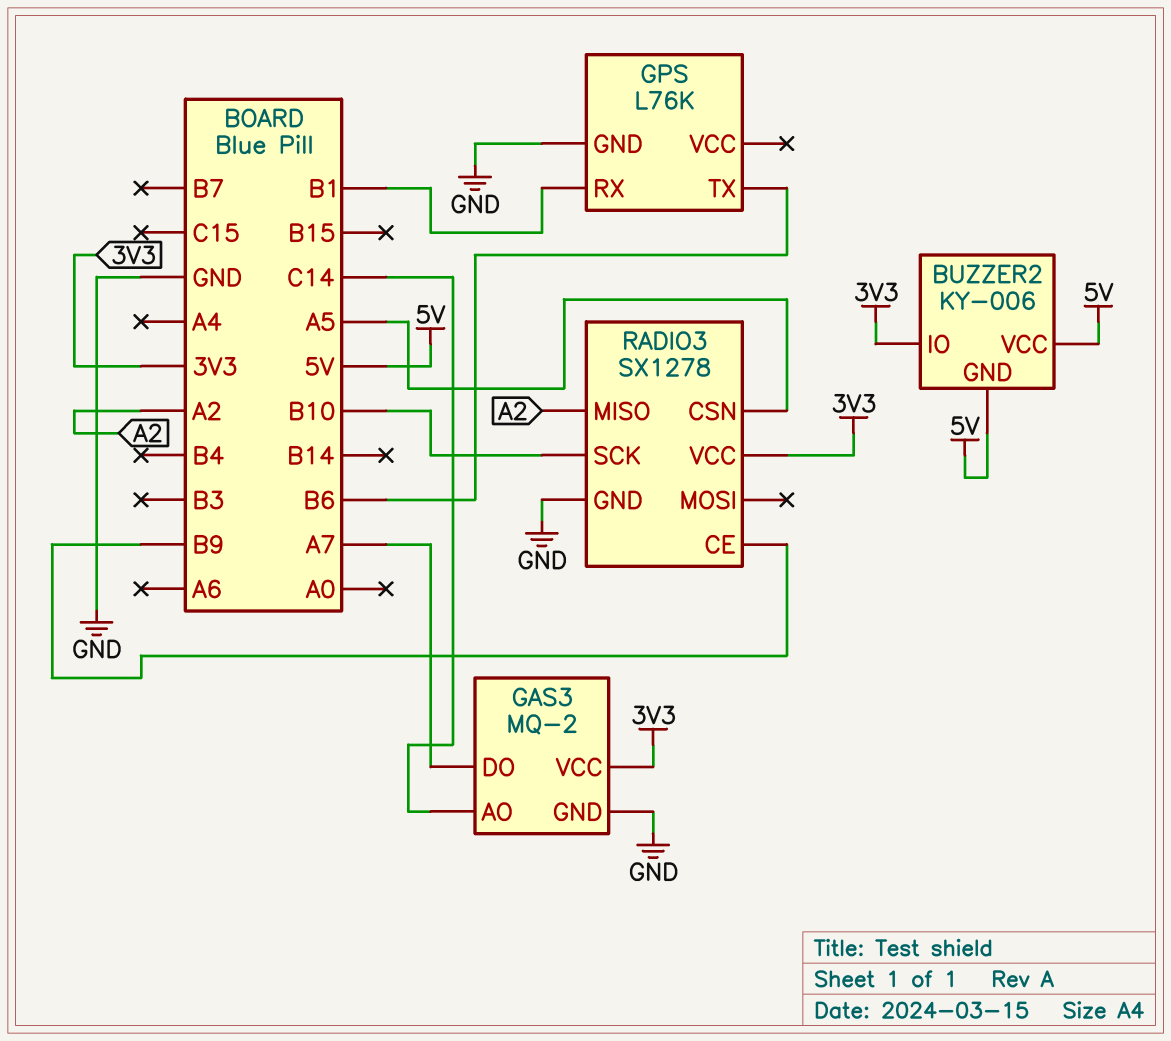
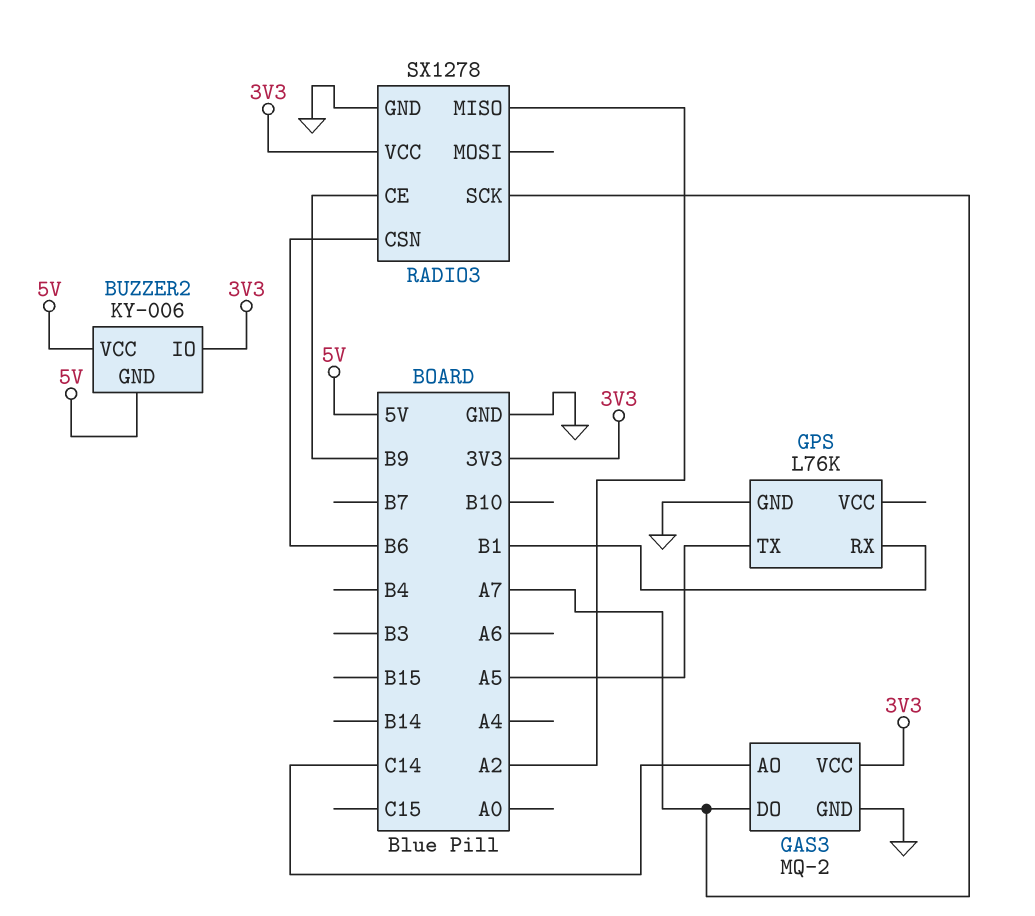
GPS pin TX: B6 -> A5
RADIO3 pin CSN: A5 -> B6
RADIO3 pin SCK: B10 -> A7

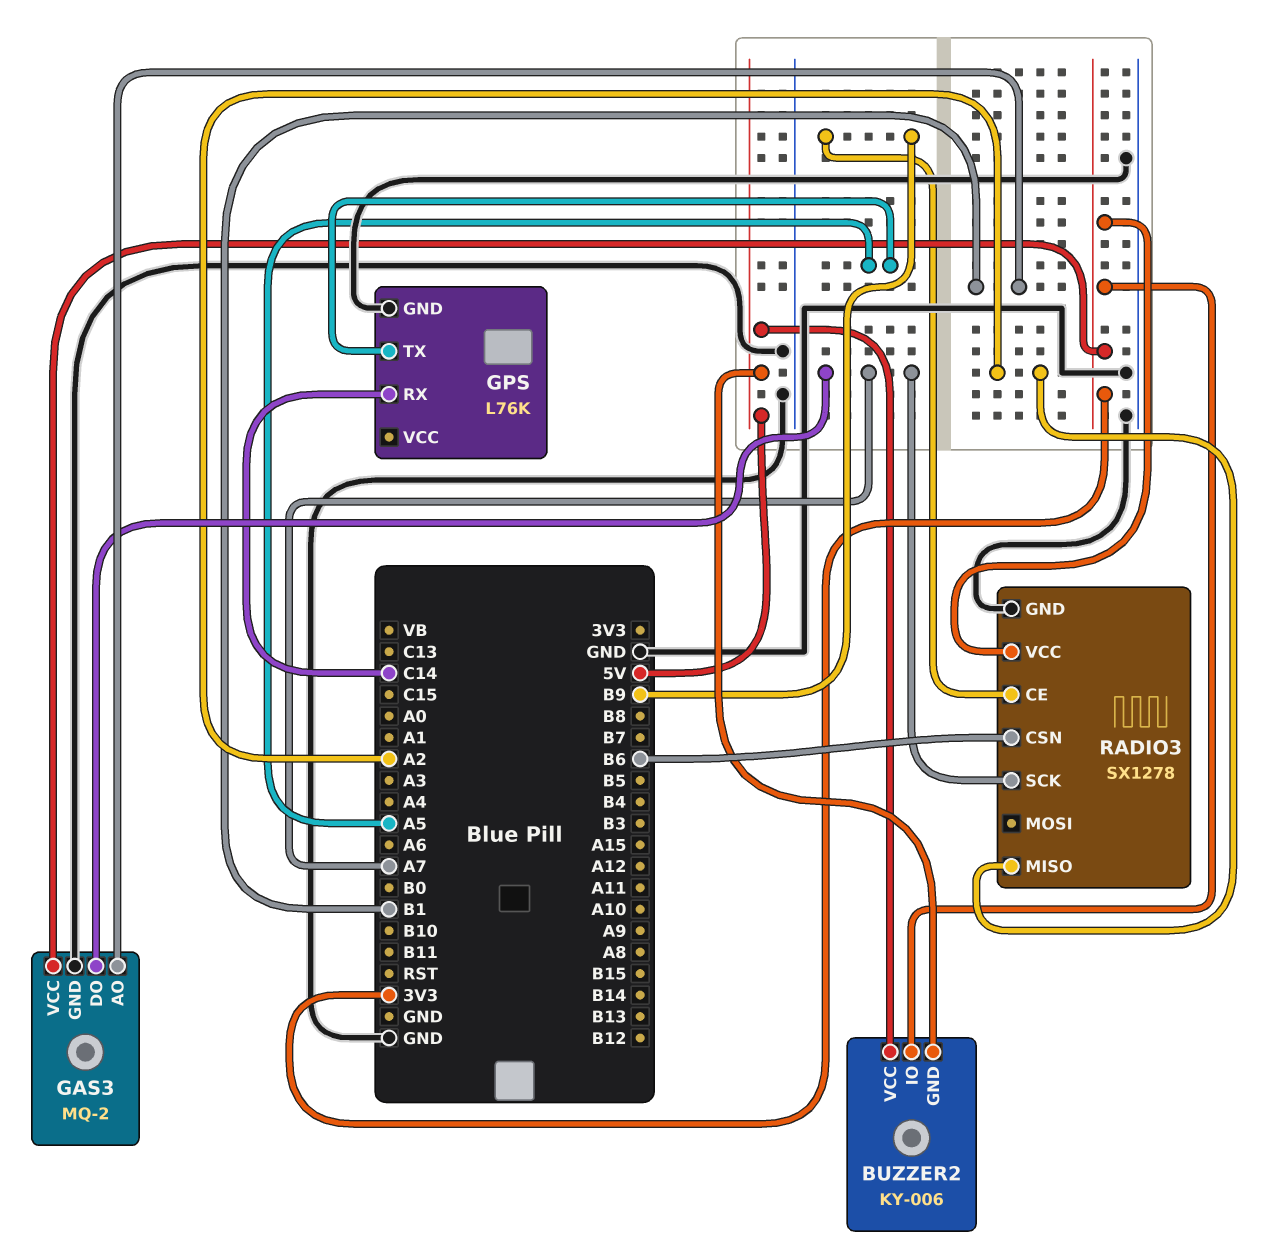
GAS3 pin AO: C14 -> B1
GPS pin RX: B1 -> C14

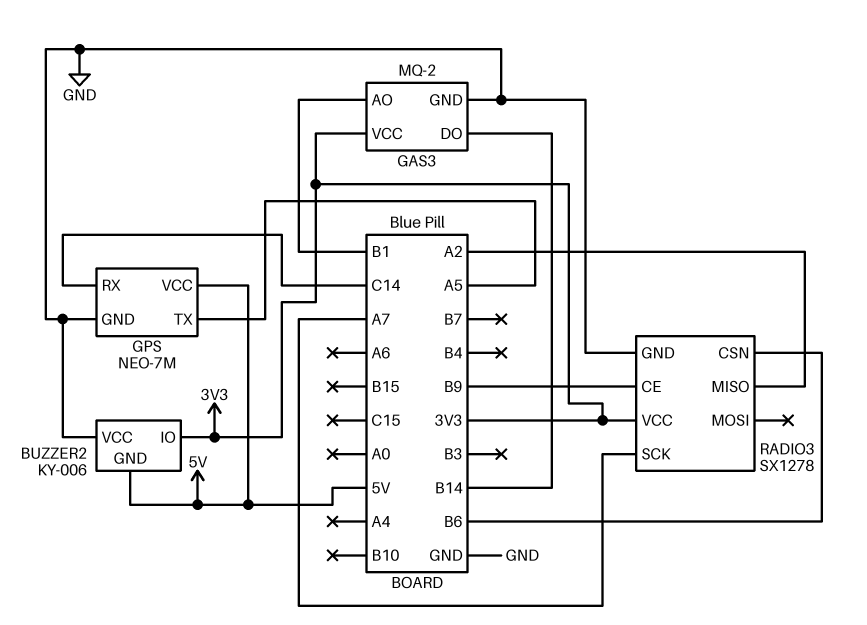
BUZZER2 pin VCC: 5V -> GND
GAS3 pin DO: A7 -> B14
GPS: L76K -> NEO-7M
GPS pin VCC: none -> 5V

